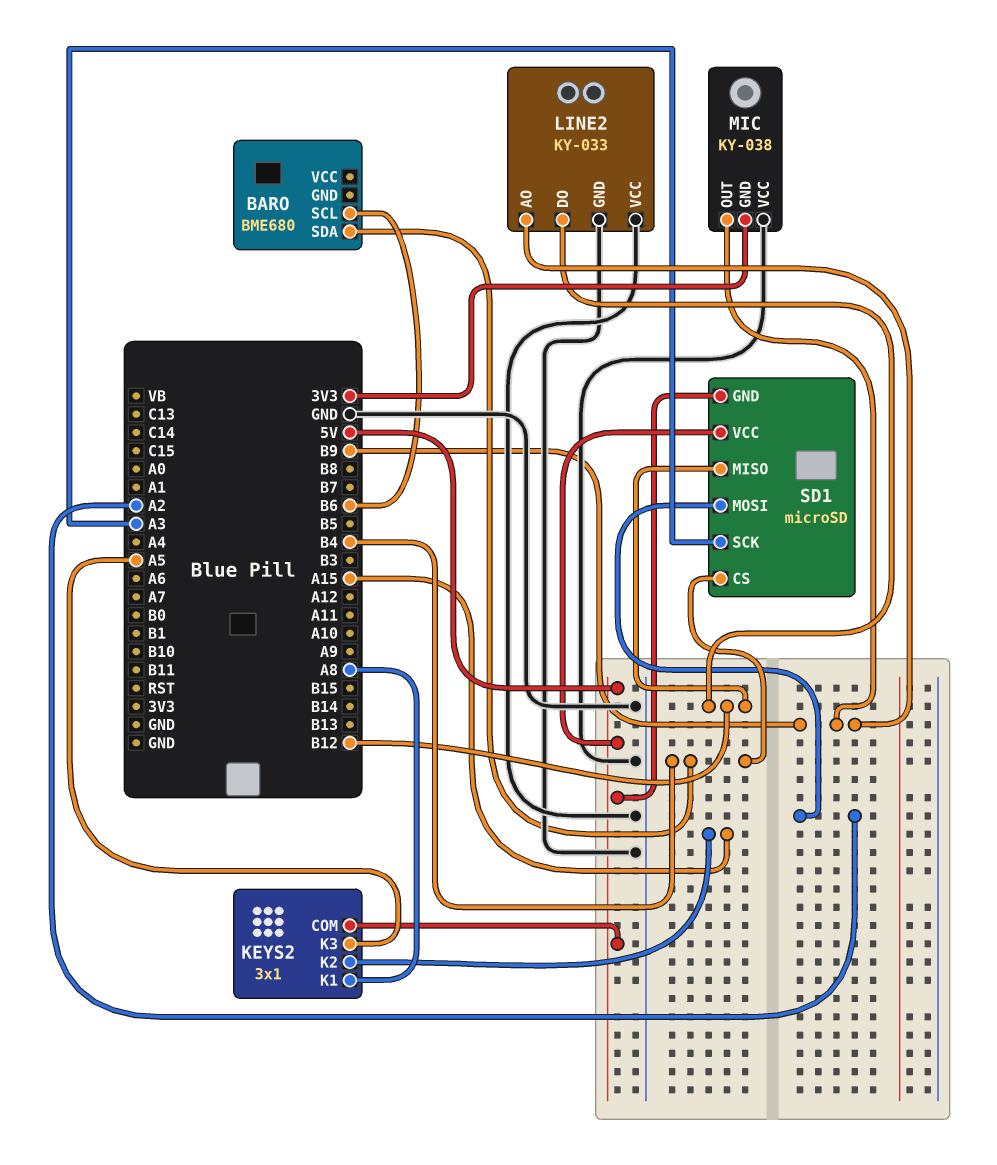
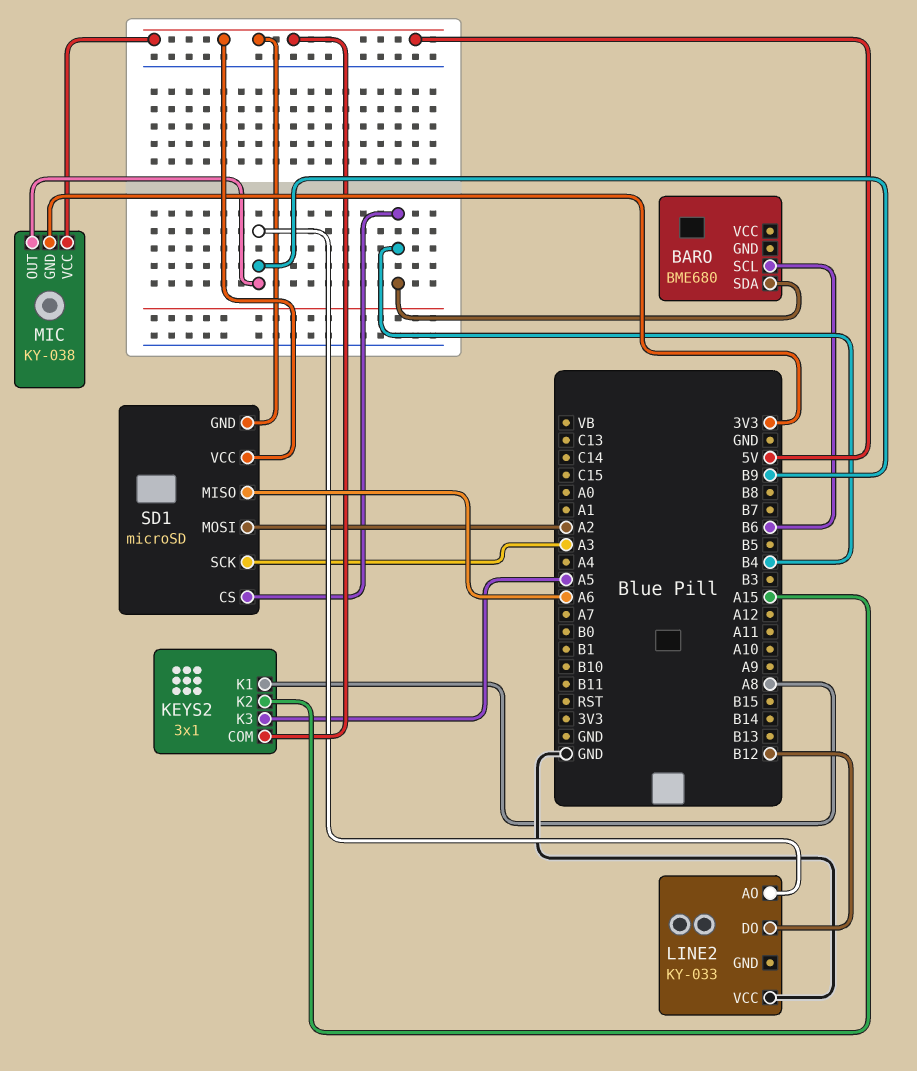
LINE2 pin GND: GND -> none
MIC pin VCC: GND -> 5V
SD1 pin MISO: B12 -> A6

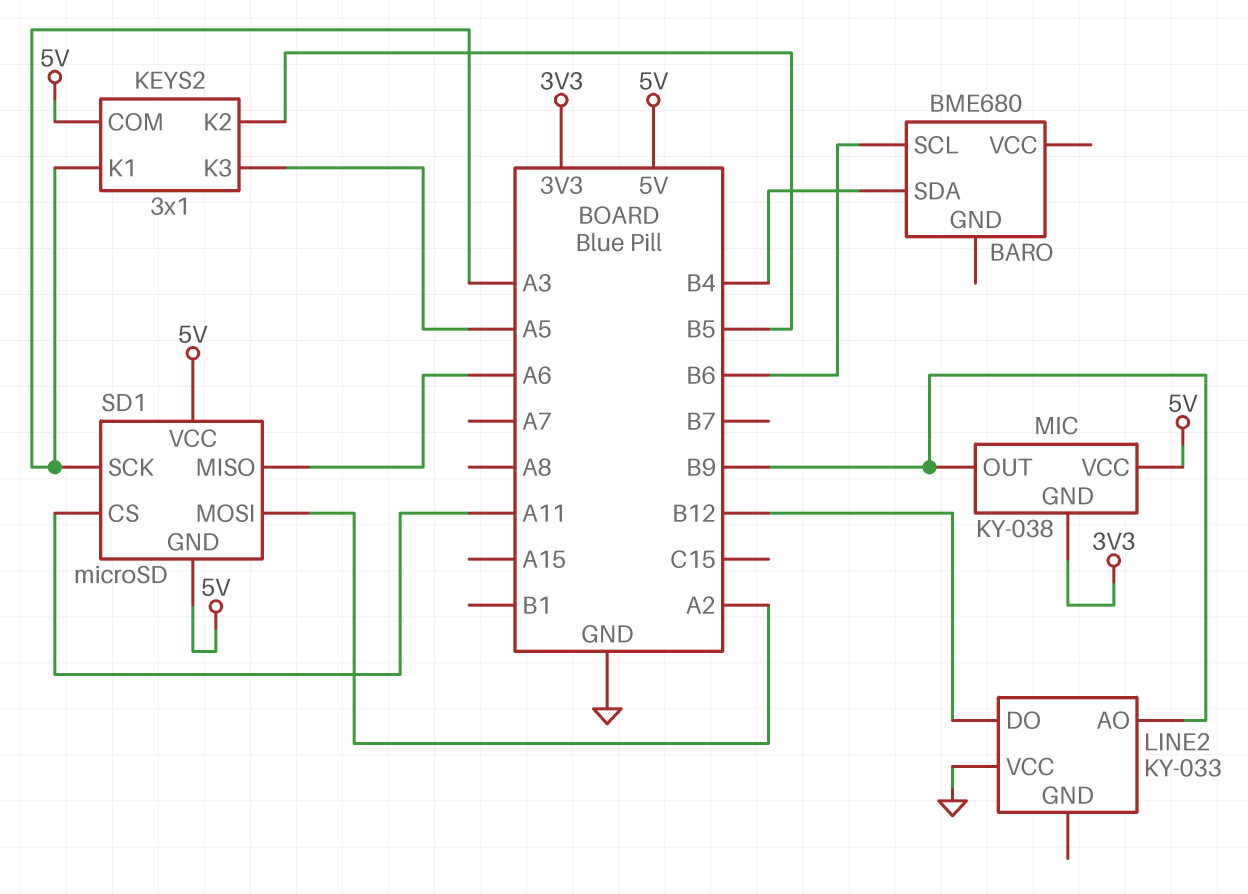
KEYS2 pin K1: A8 -> A3
KEYS2 pin K2: A15 -> B5
SD1 pin CS: B4 -> A11

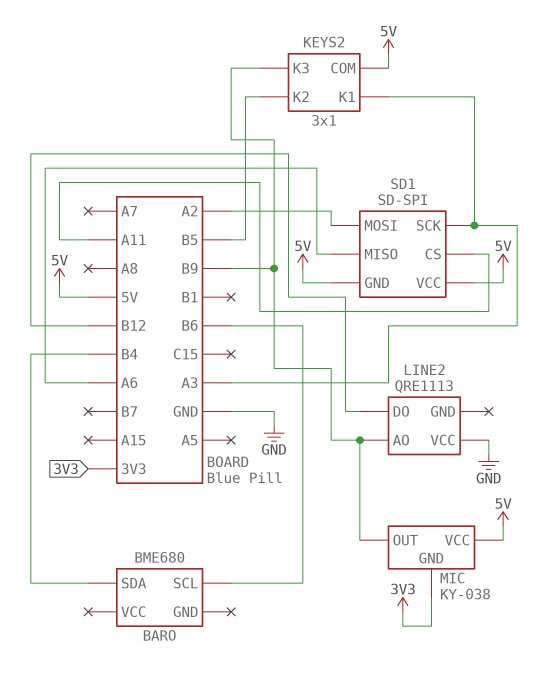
KEYS2 pin K3: A5 -> B9
LINE2: KY-033 -> QRE1113
SD1: microSD -> SD-SPI

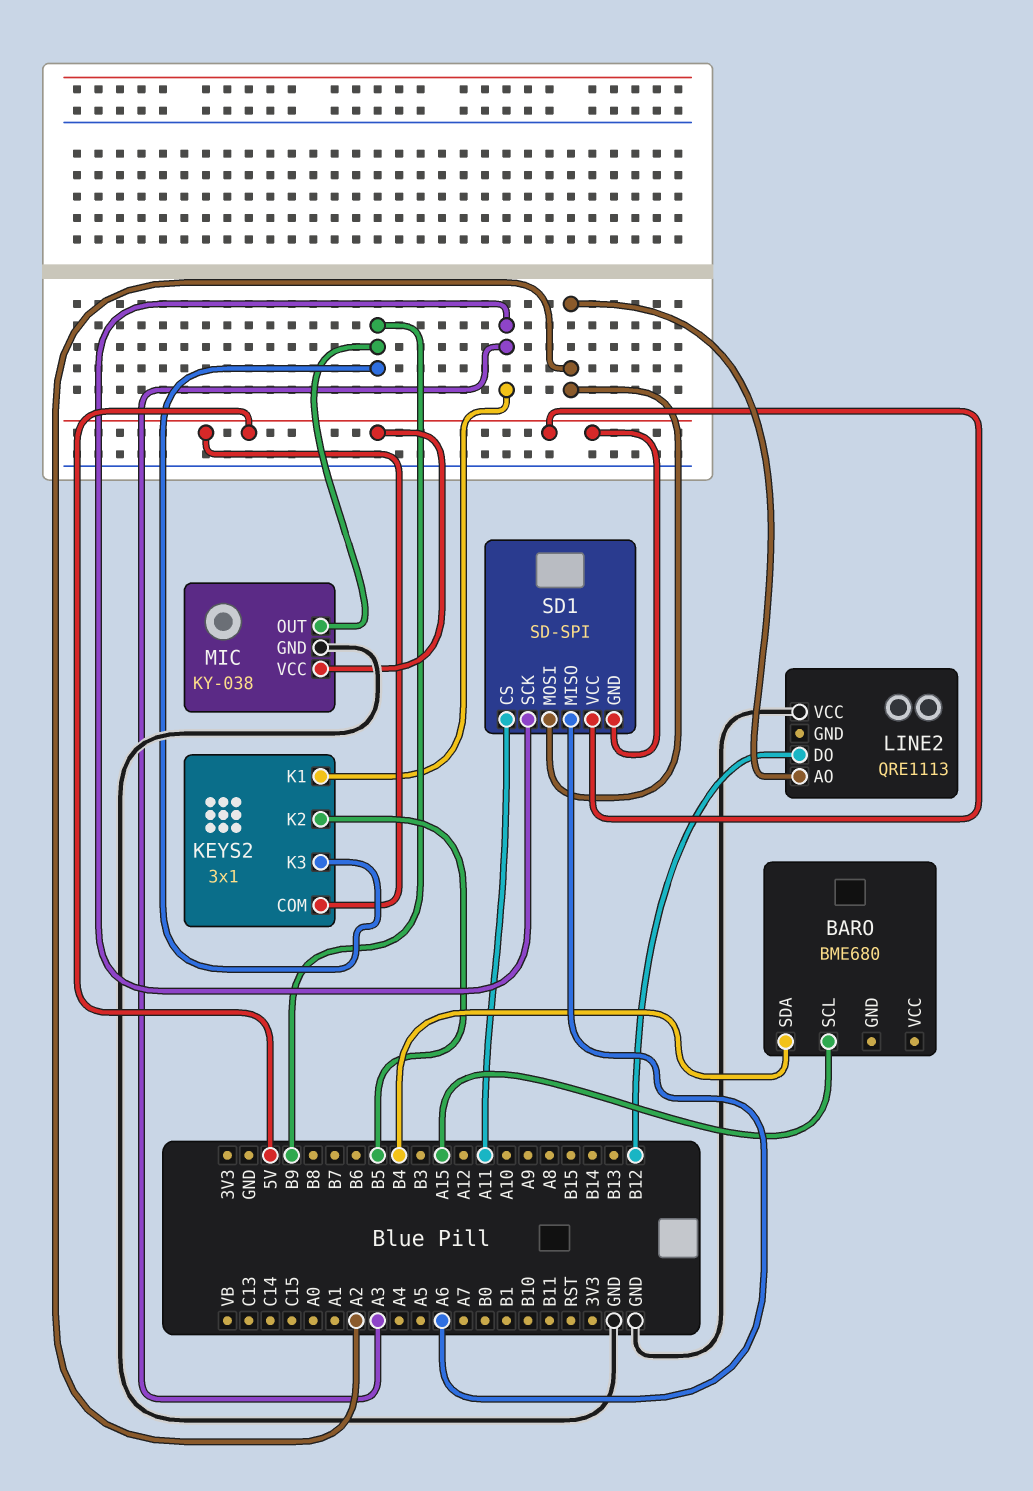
BARO pin SCL: B6 -> A15
LINE2 pin AO: B9 -> A2
MIC pin GND: 3V3 -> GND

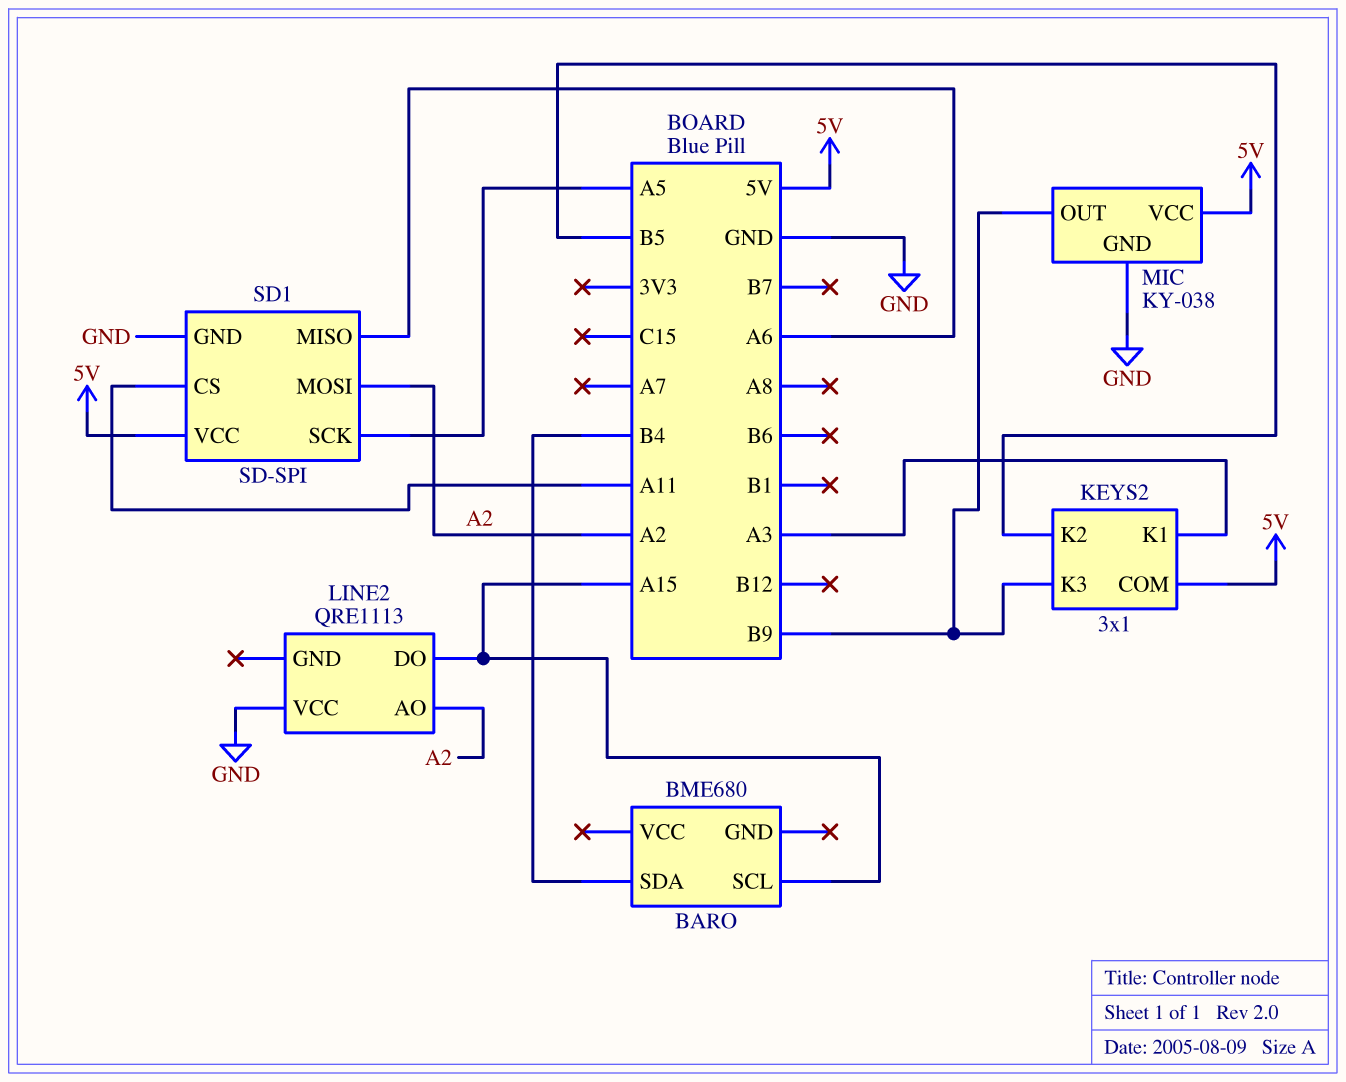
LINE2 pin DO: B12 -> A15
SD1 pin GND: 5V -> GND
SD1 pin SCK: A3 -> A5

